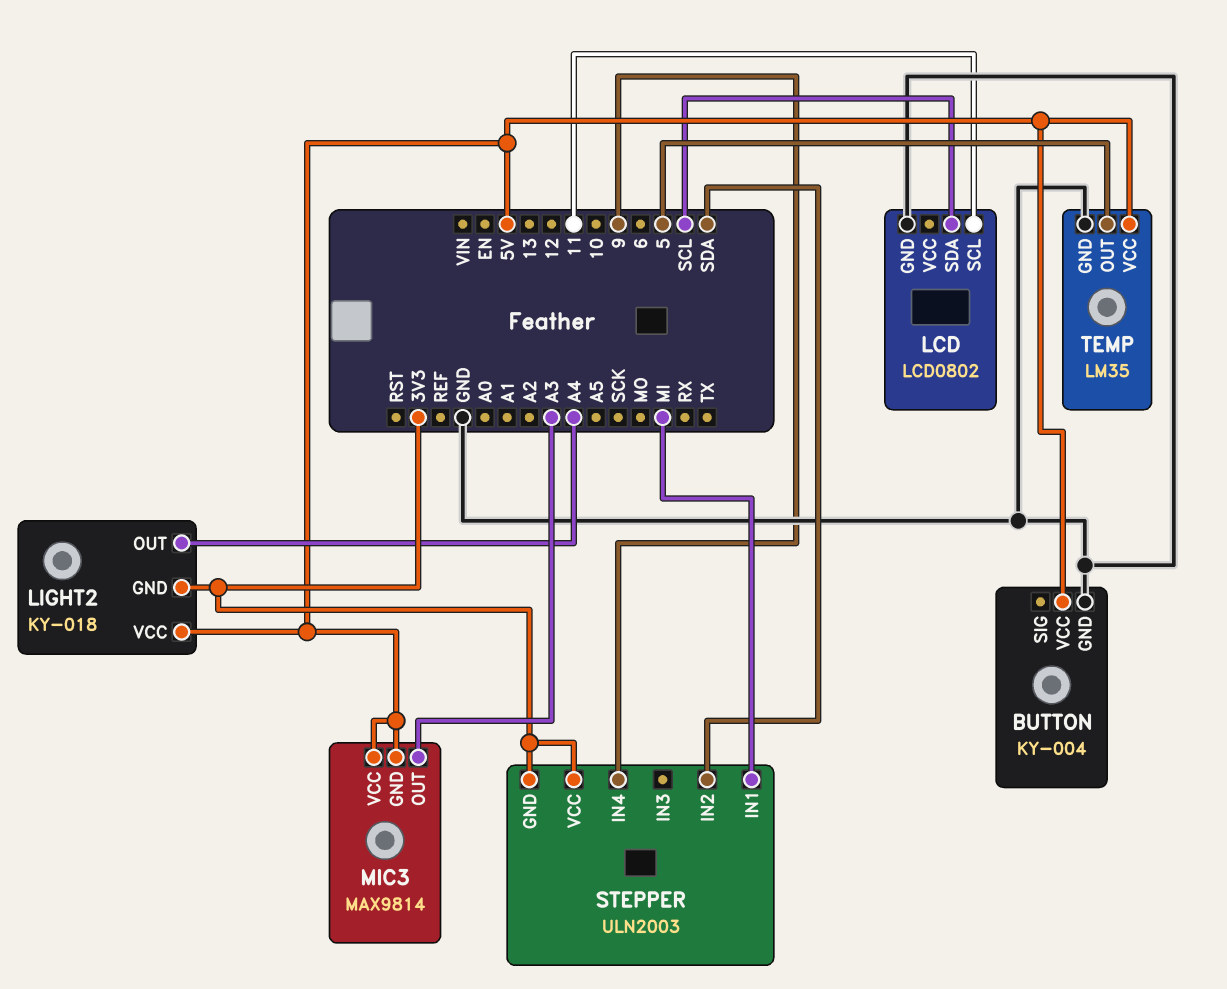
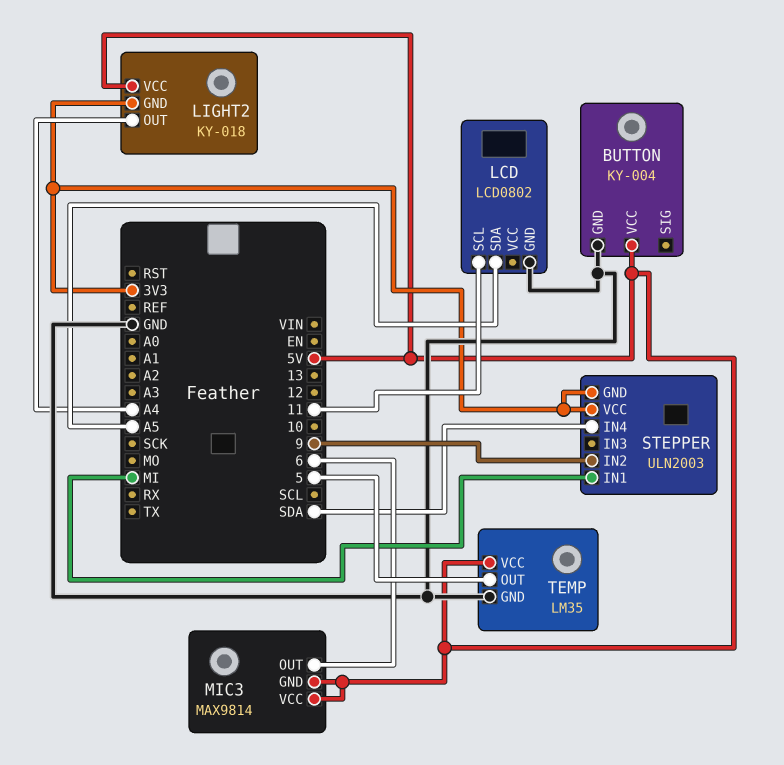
LCD pin SDA: SCL -> A5
MIC3 pin OUT: A3 -> 6
STEPPER pin IN2: SDA -> 9
STEPPER pin IN4: 9 -> SDA

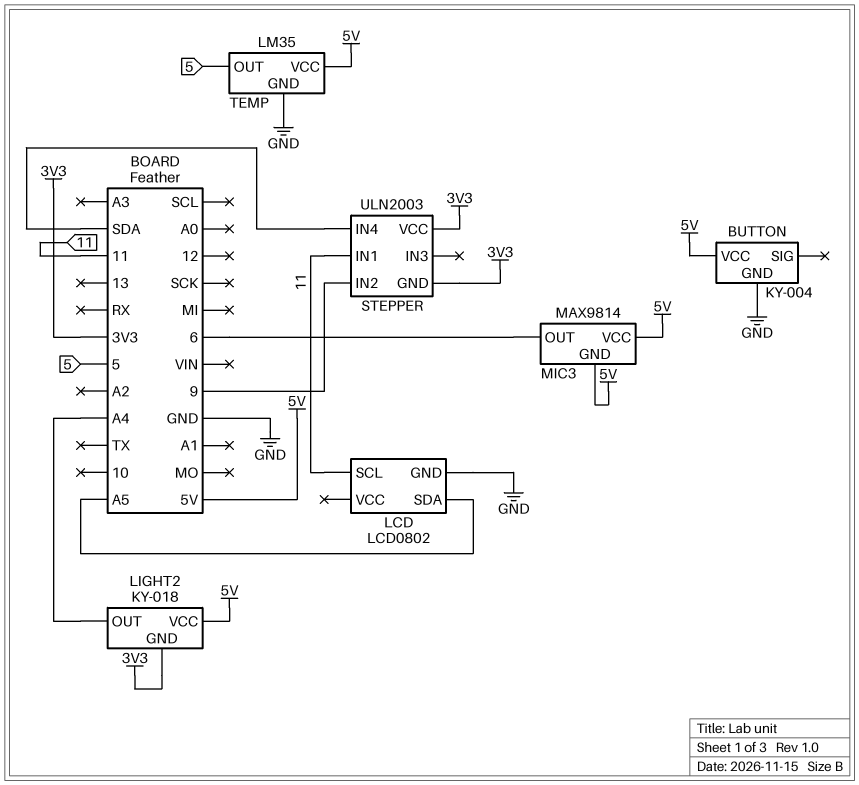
STEPPER pin IN1: MI -> 11

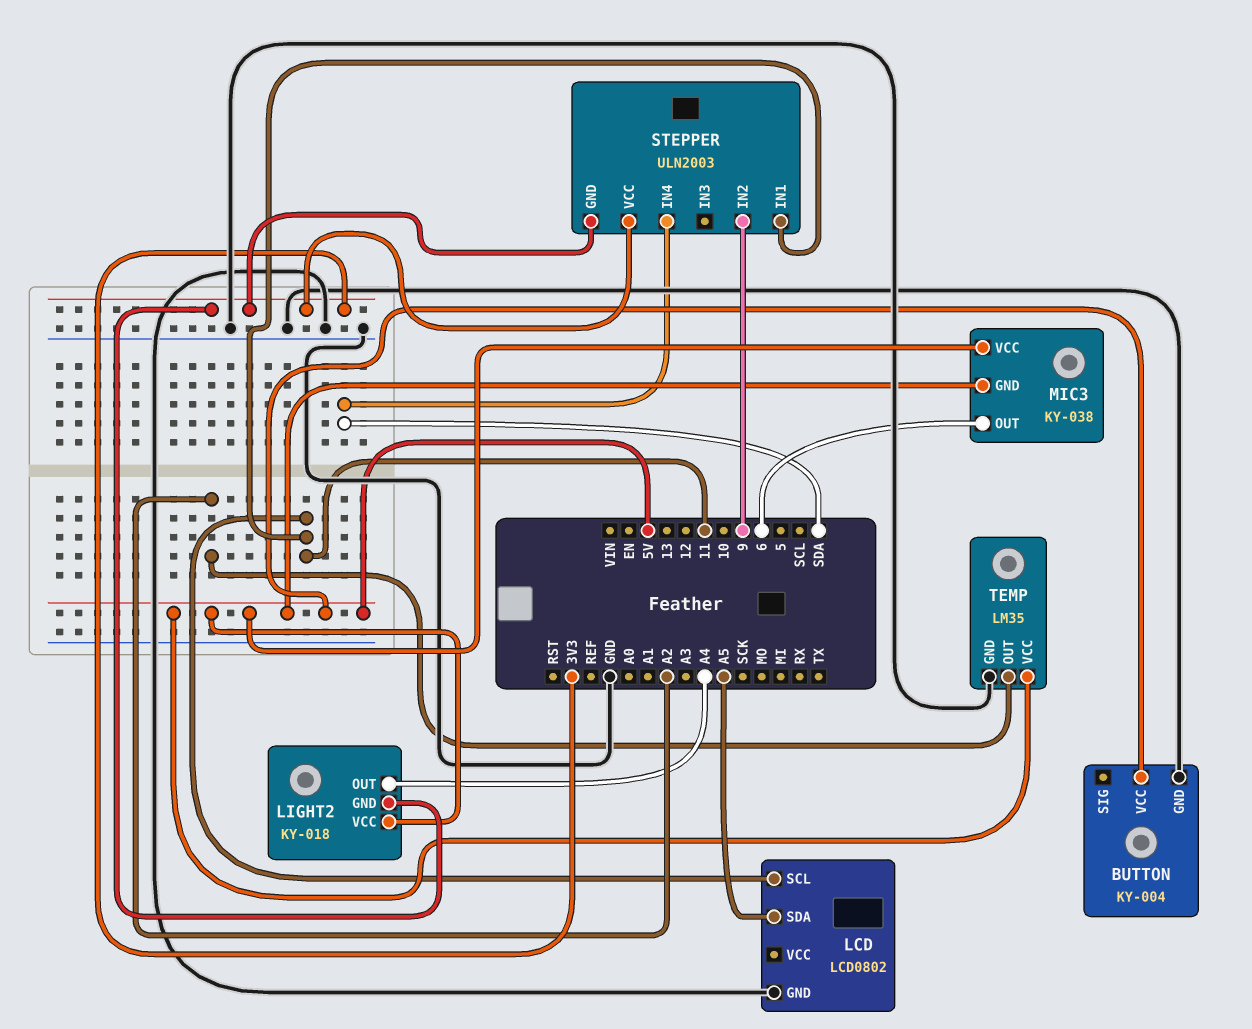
MIC3: MAX9814 -> KY-038
TEMP pin OUT: 5 -> A2

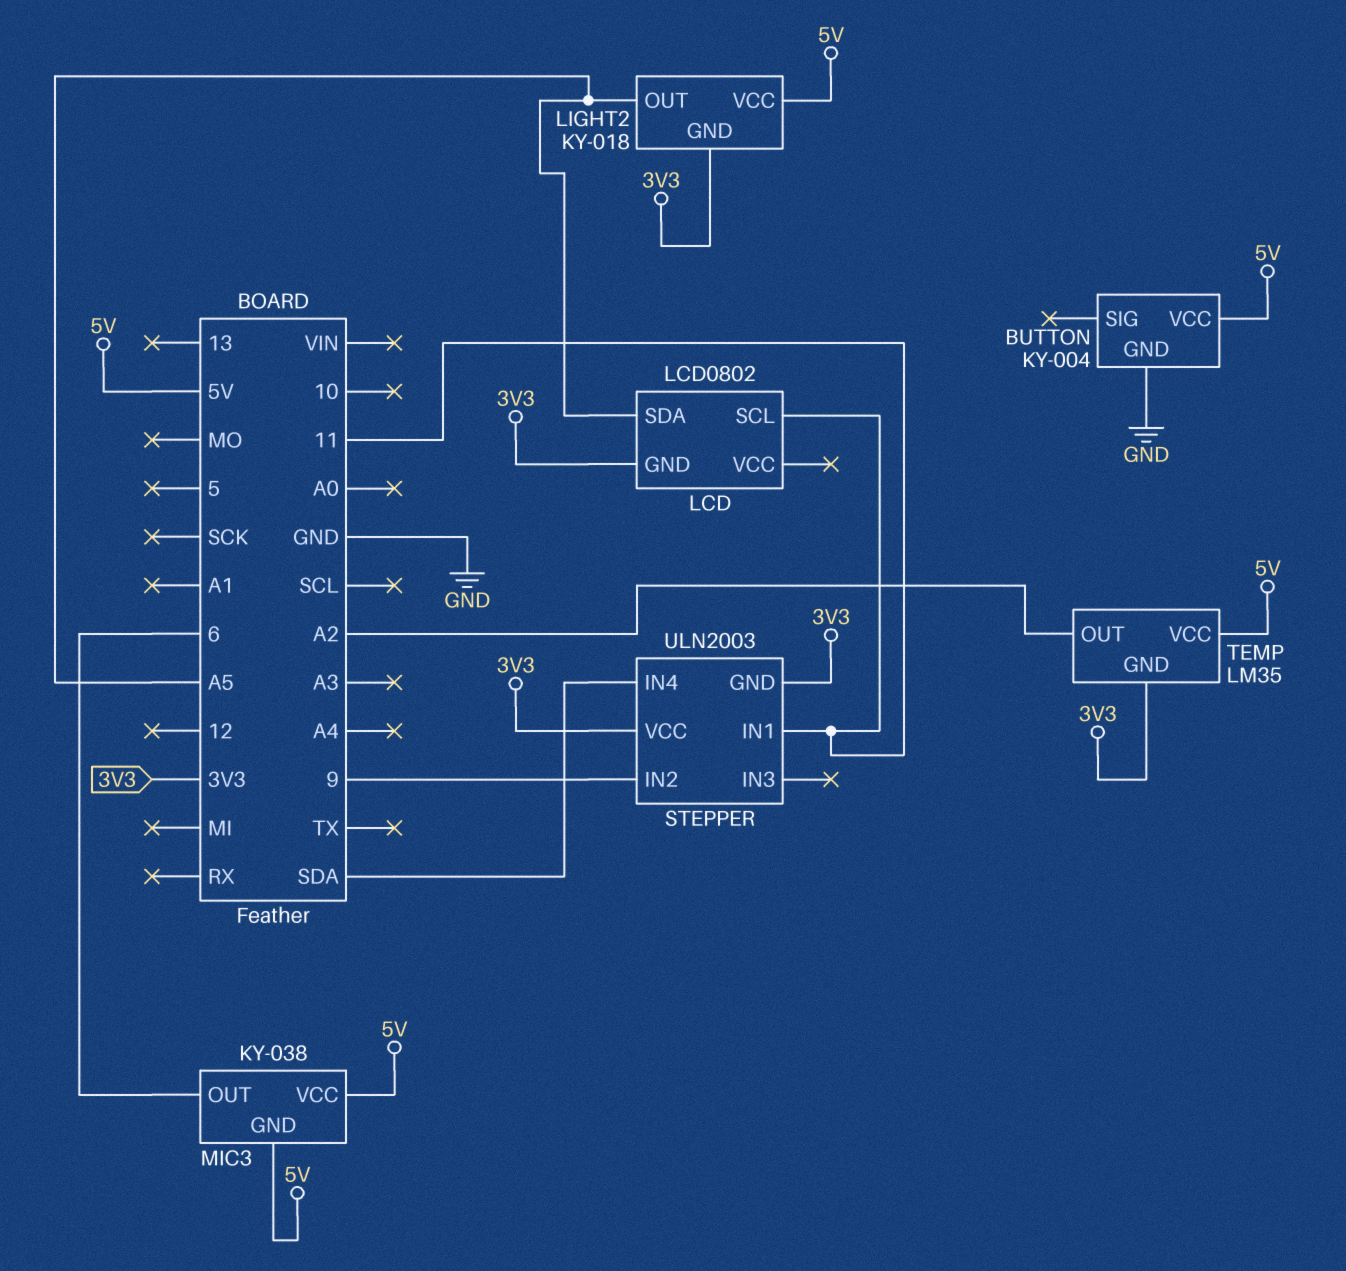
LCD pin GND: GND -> 3V3
LIGHT2 pin OUT: A4 -> A5
TEMP pin GND: GND -> 3V3

